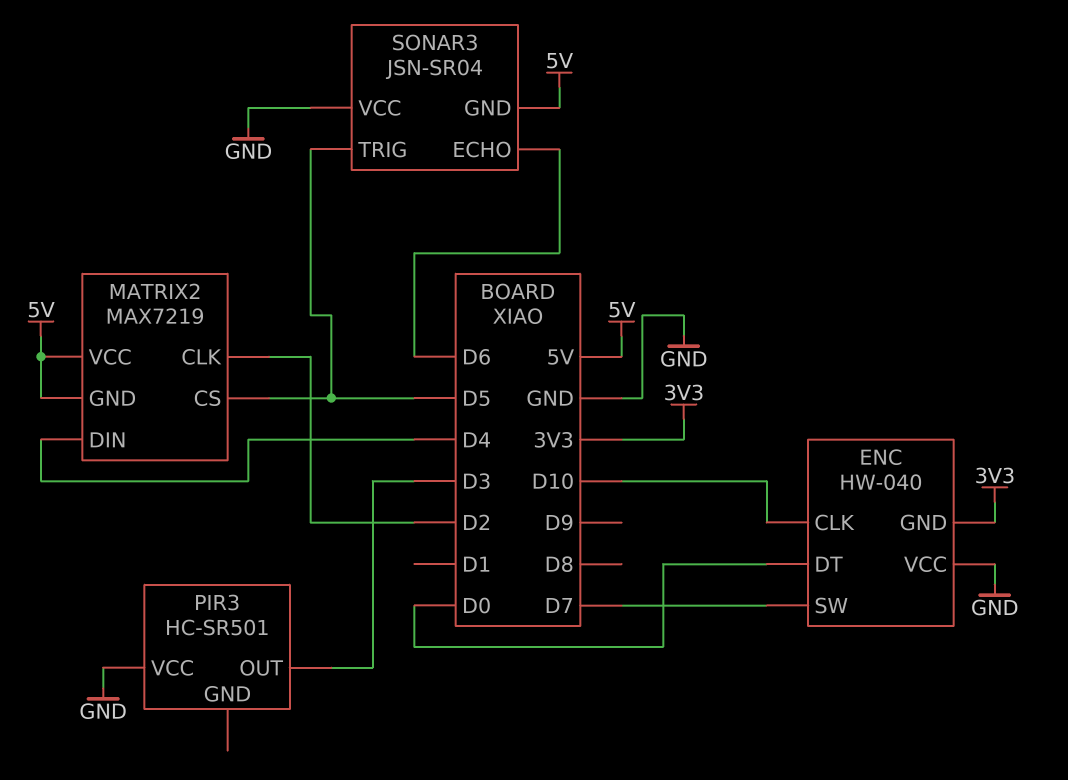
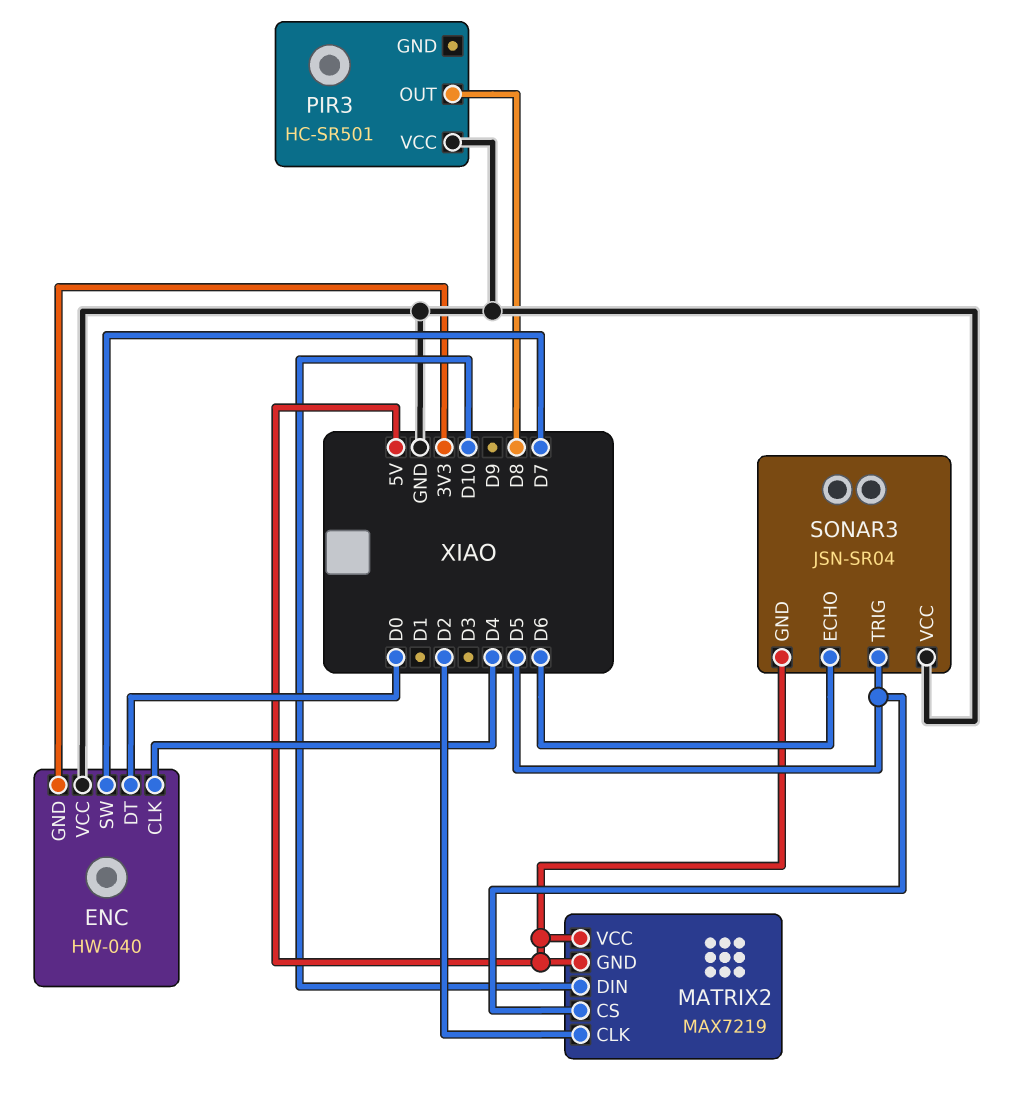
ENC pin CLK: D10 -> D4
MATRIX2 pin DIN: D4 -> D10
PIR3 pin OUT: D3 -> D8

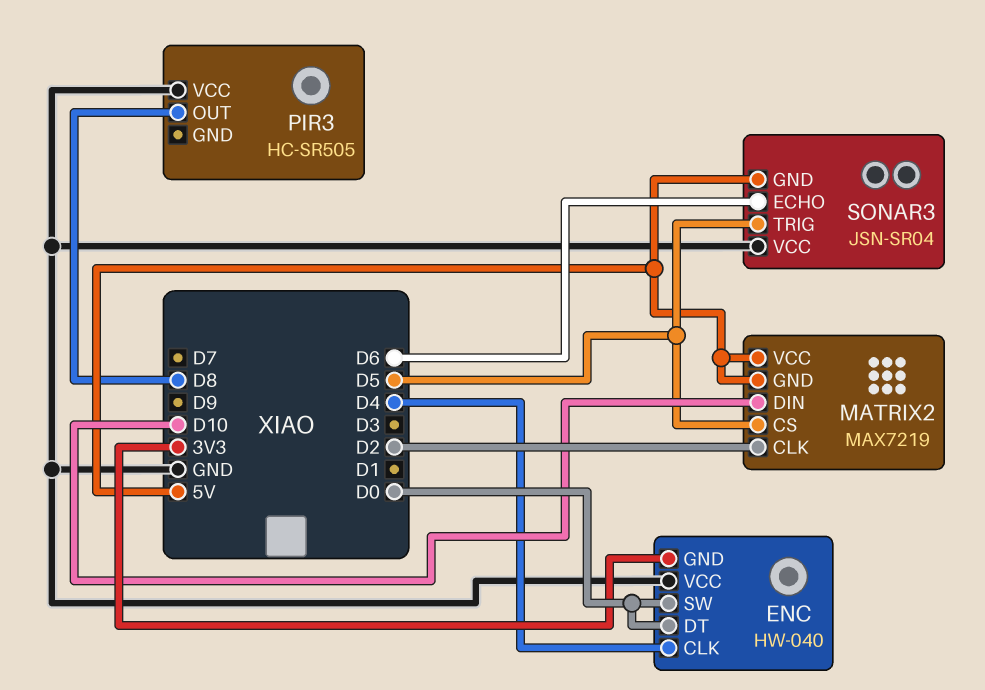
ENC pin SW: D7 -> D0
PIR3: HC-SR501 -> HC-SR505

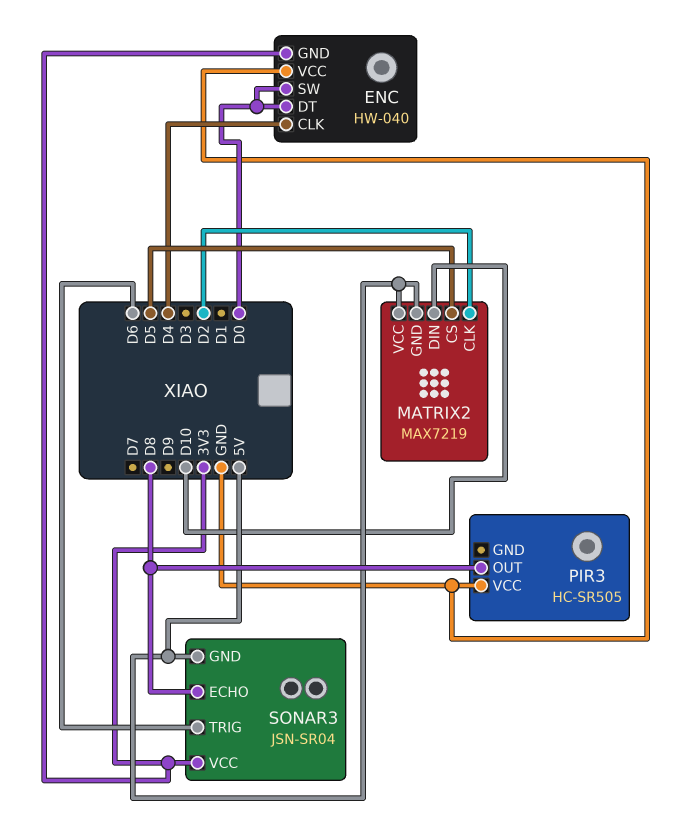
SONAR3 pin ECHO: D6 -> D8
SONAR3 pin TRIG: D5 -> D6
SONAR3 pin VCC: GND -> 3V3

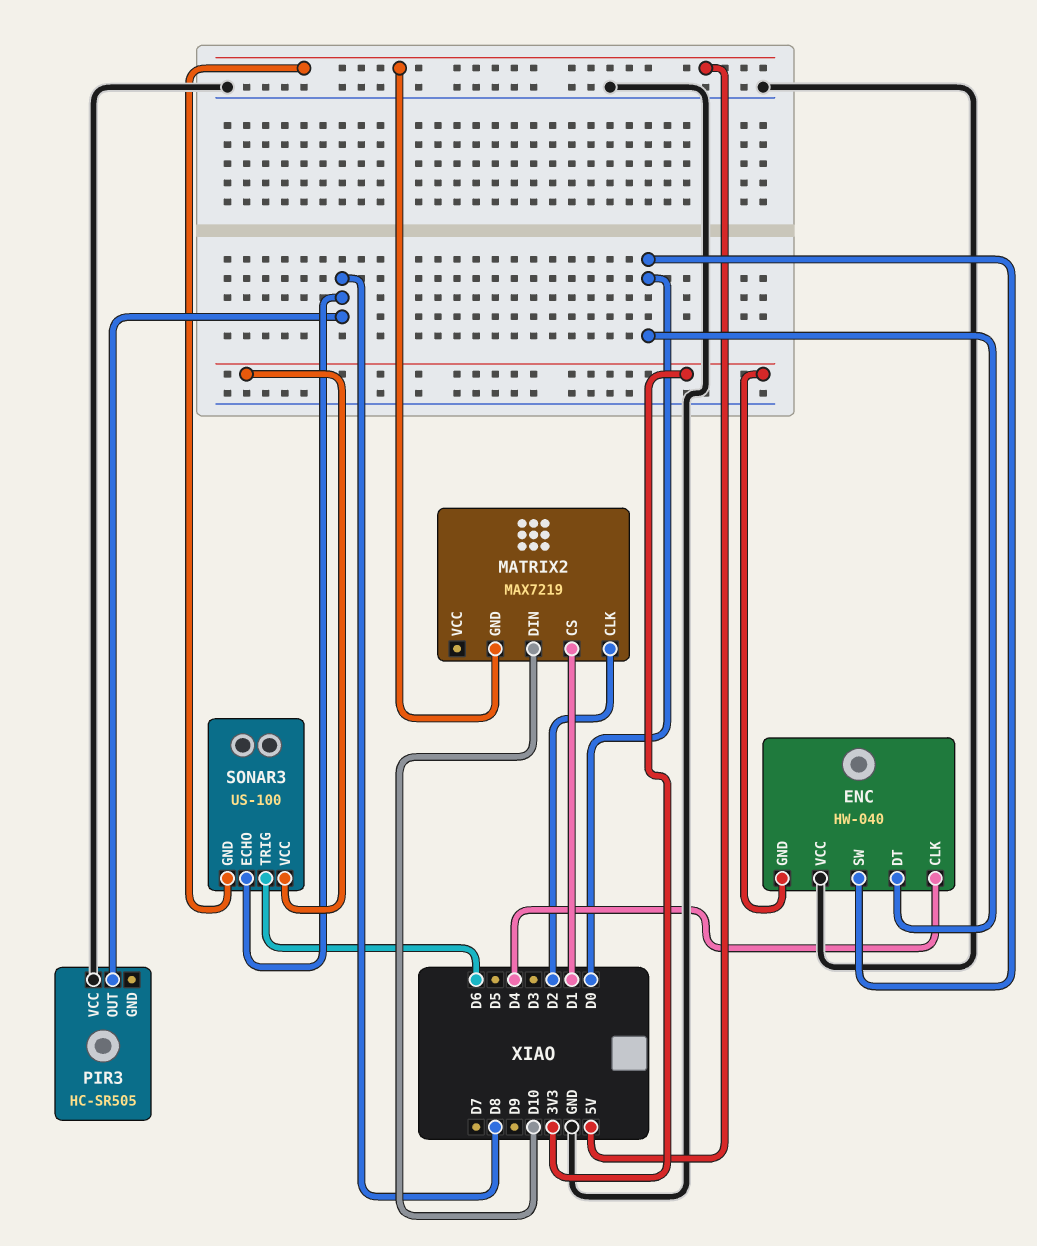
MATRIX2 pin CS: D5 -> D1
MATRIX2 pin VCC: 5V -> none
SONAR3: JSN-SR04 -> US-100

